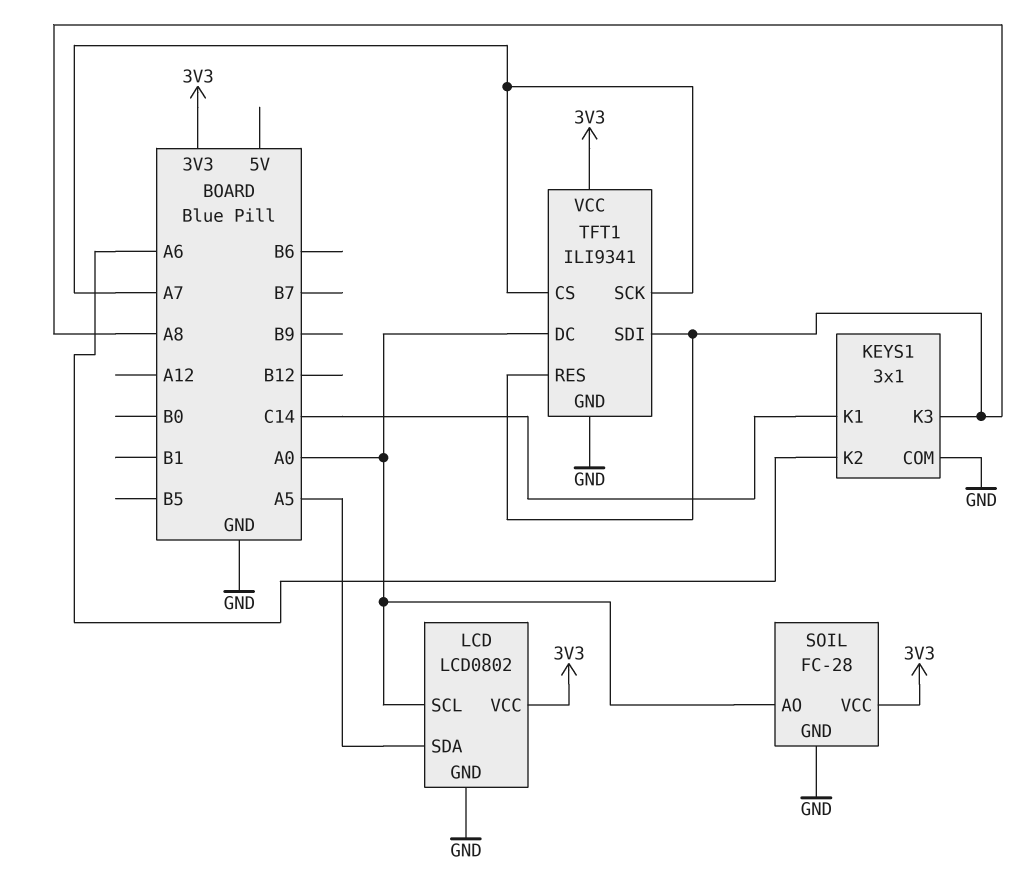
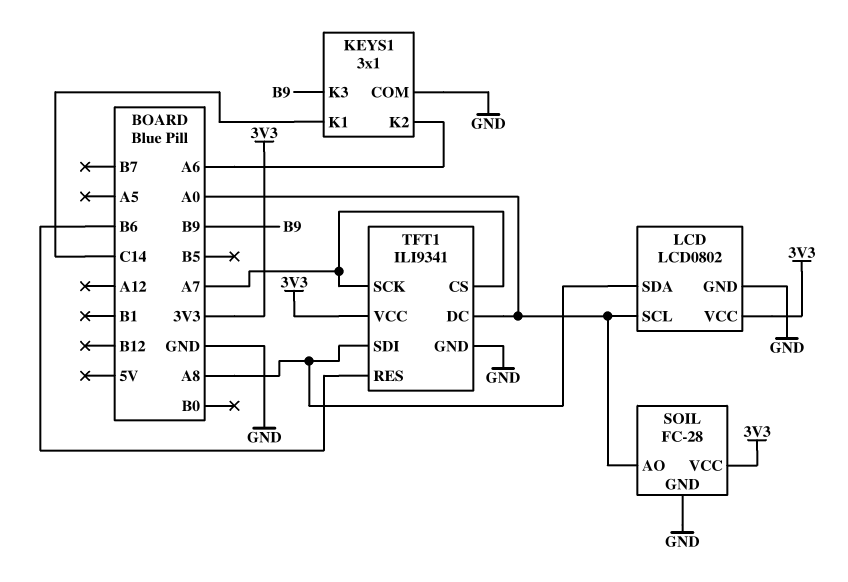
KEYS1 pin K3: A8 -> B9
LCD pin SDA: A5 -> A8
TFT1 pin RES: A8 -> B6

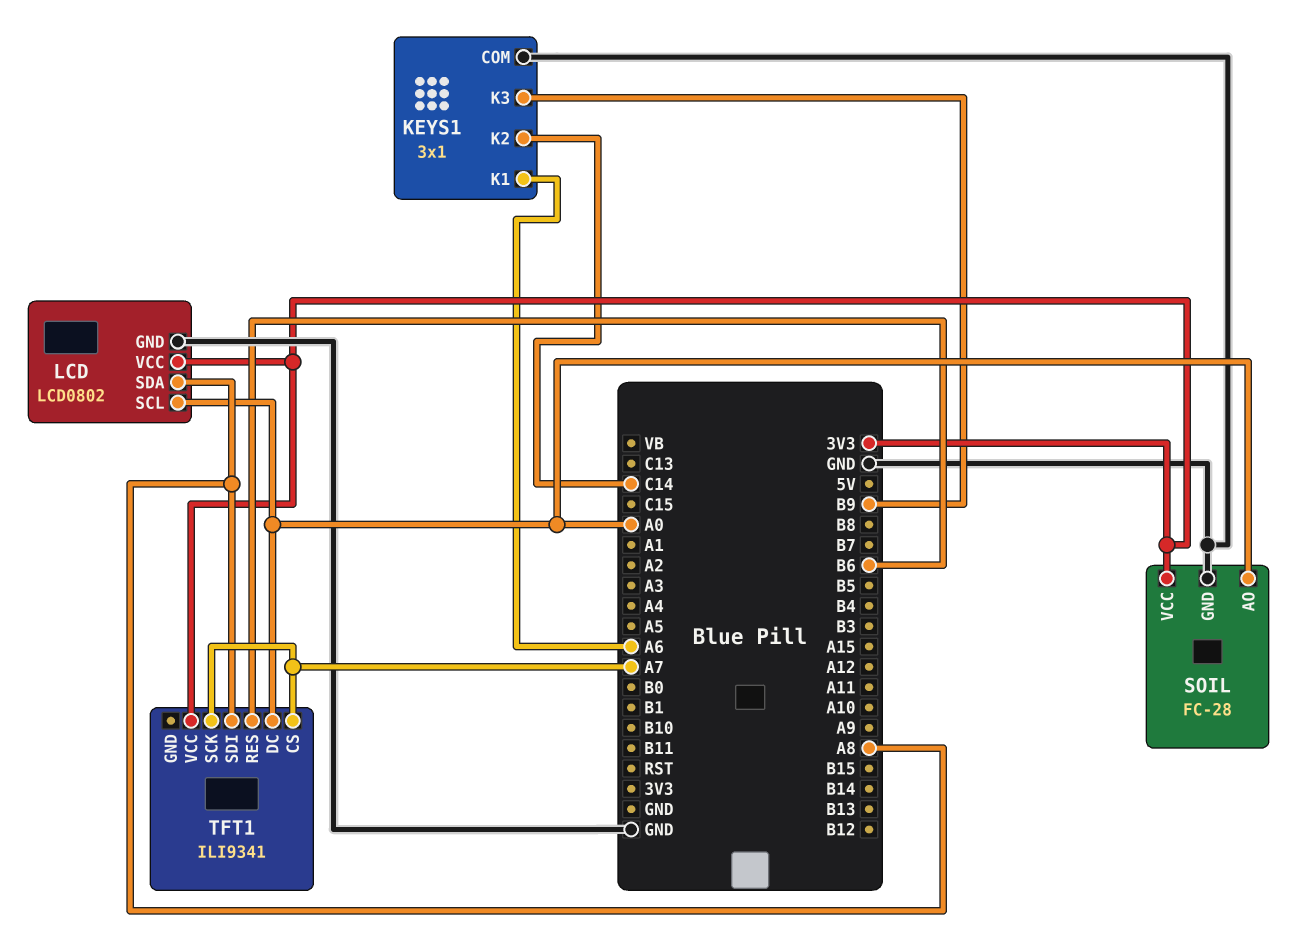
KEYS1 pin K1: C14 -> A6
KEYS1 pin K2: A6 -> C14
TFT1 pin GND: GND -> none

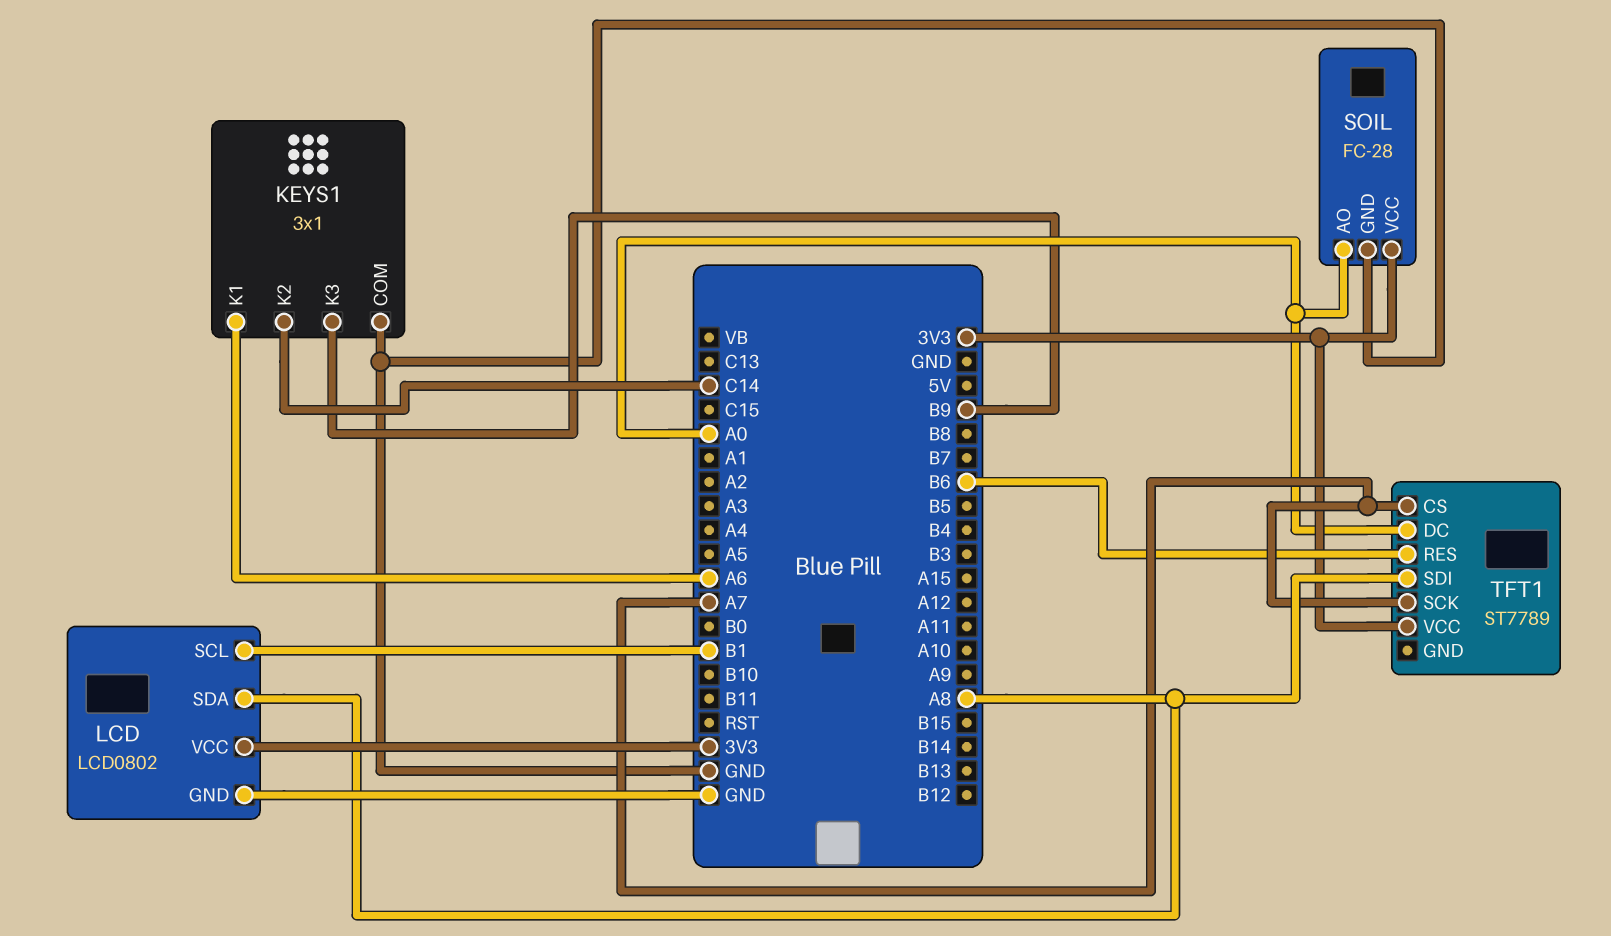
LCD pin SCL: A0 -> B1
TFT1: ILI9341 -> ST7789

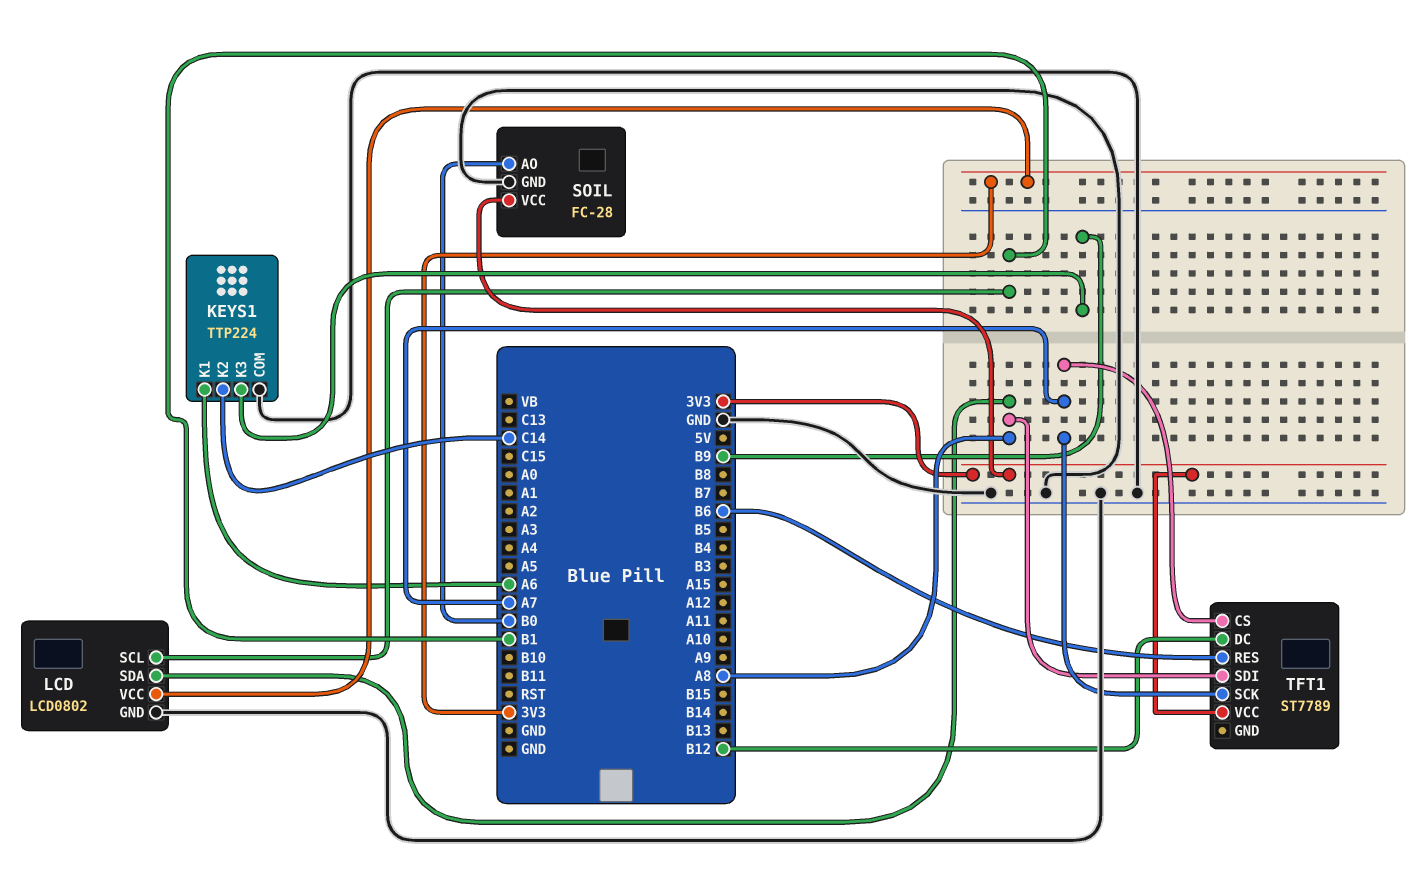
KEYS1: 3x1 -> TTP224
SOIL pin AO: A0 -> B0
TFT1 pin DC: A0 -> B12

